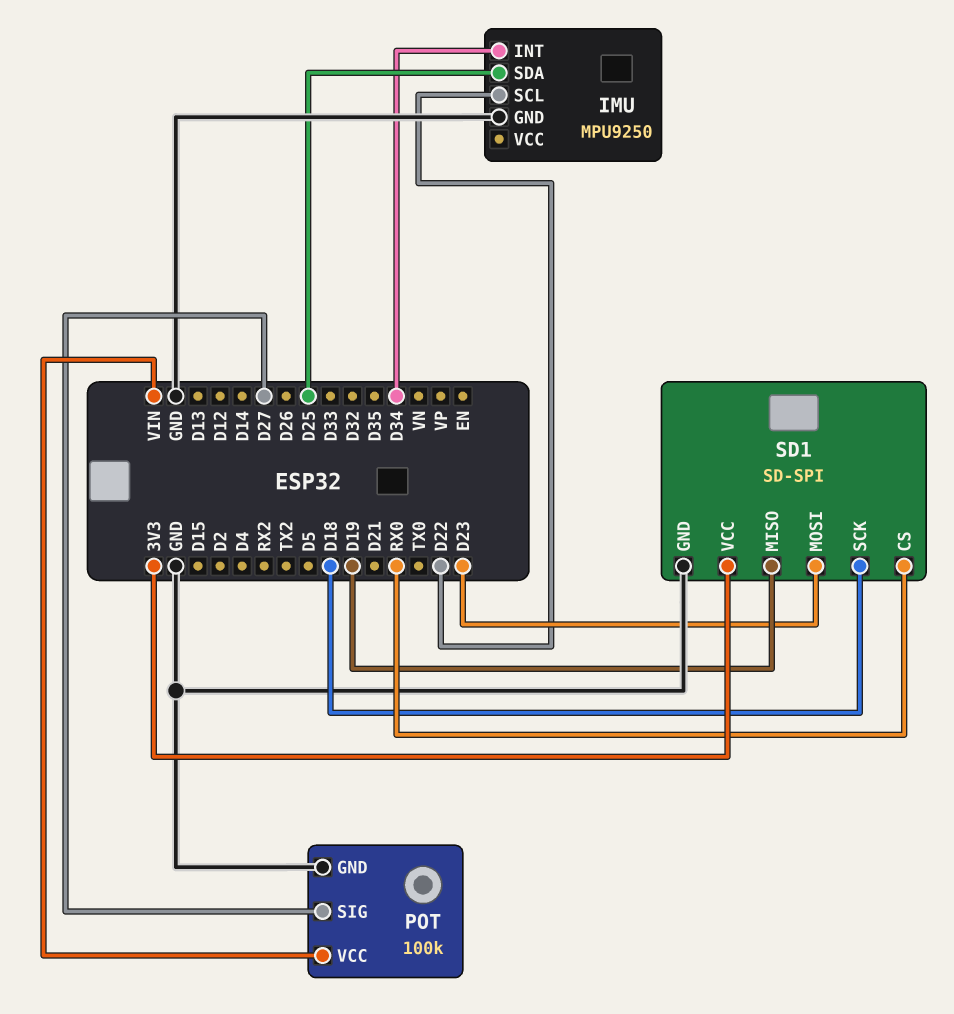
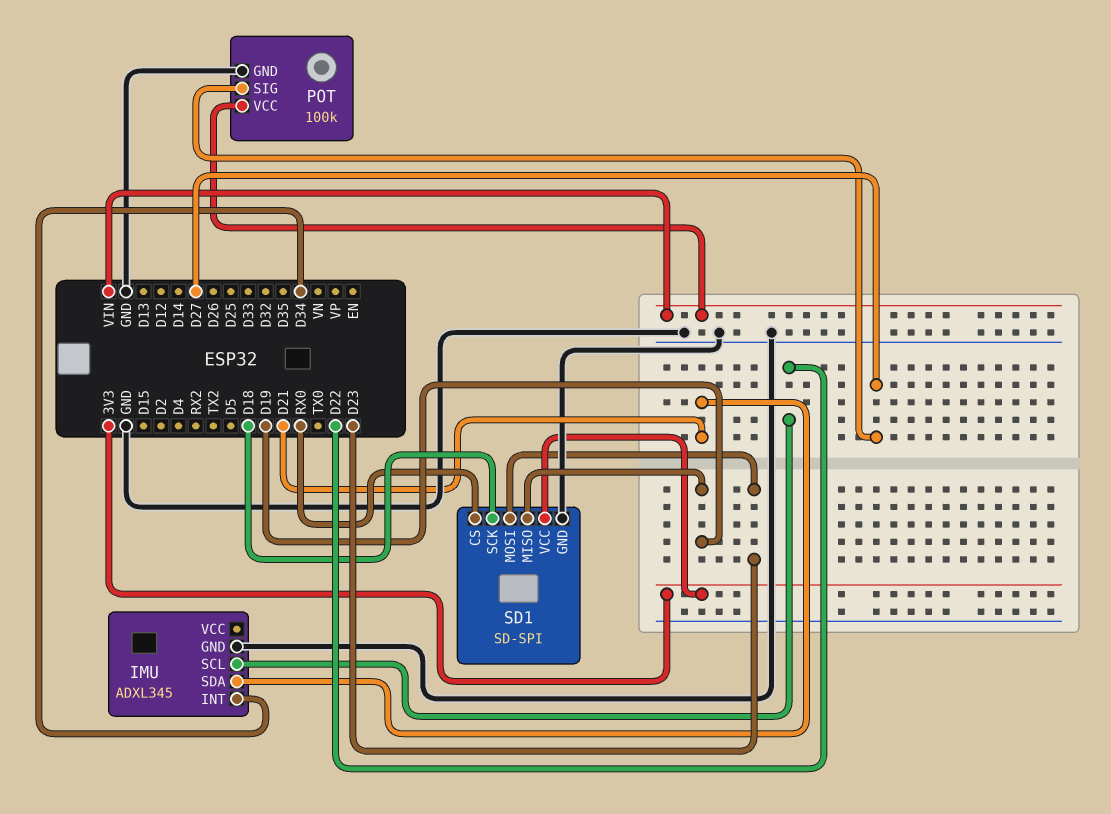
IMU: MPU9250 -> ADXL345
IMU pin SDA: D25 -> D21

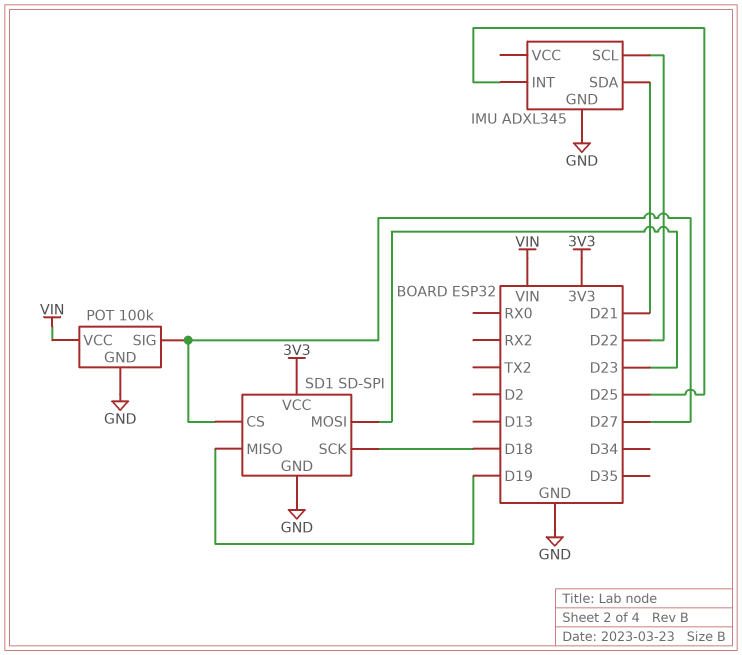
IMU pin INT: D34 -> D25
SD1 pin CS: RX0 -> D27

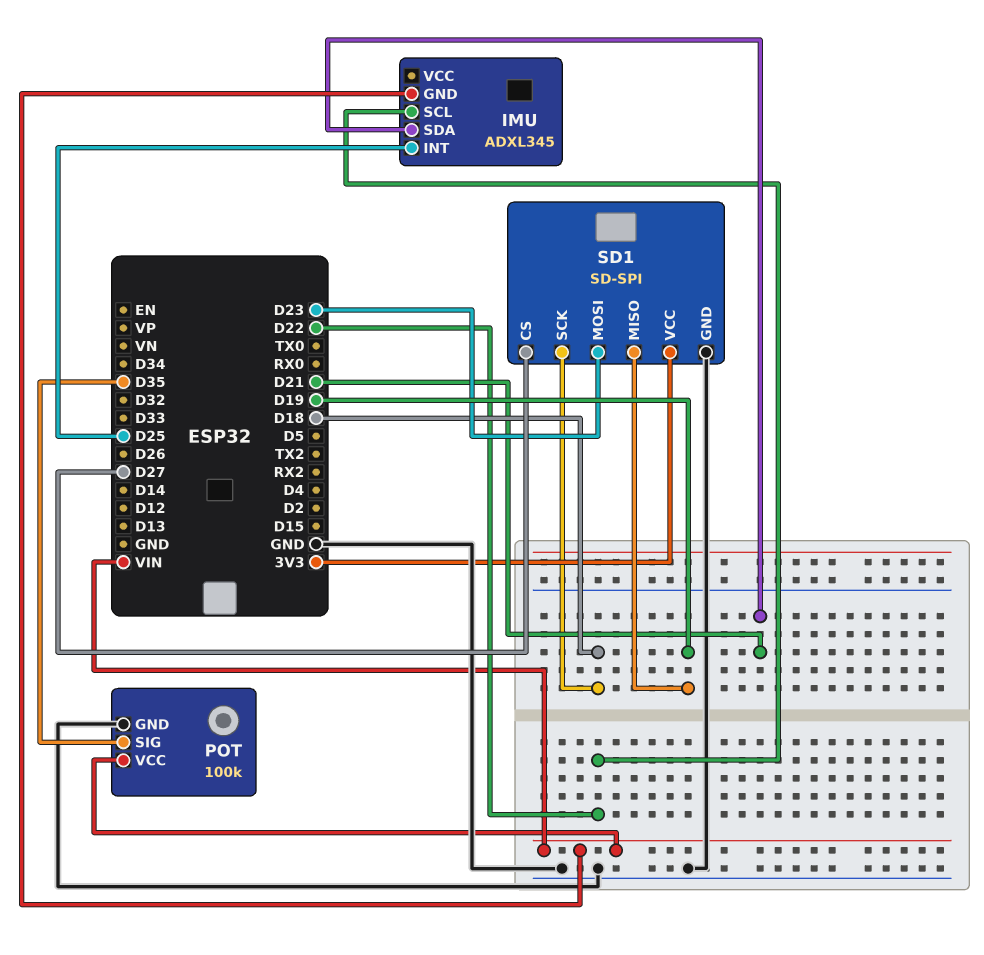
IMU pin GND: GND -> VIN
POT pin SIG: D27 -> D35

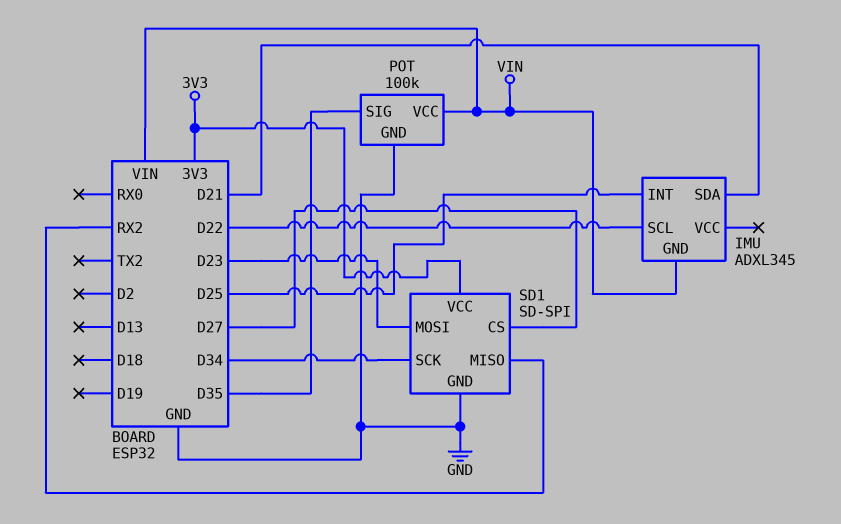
SD1 pin MISO: D19 -> RX2
SD1 pin SCK: D18 -> D34

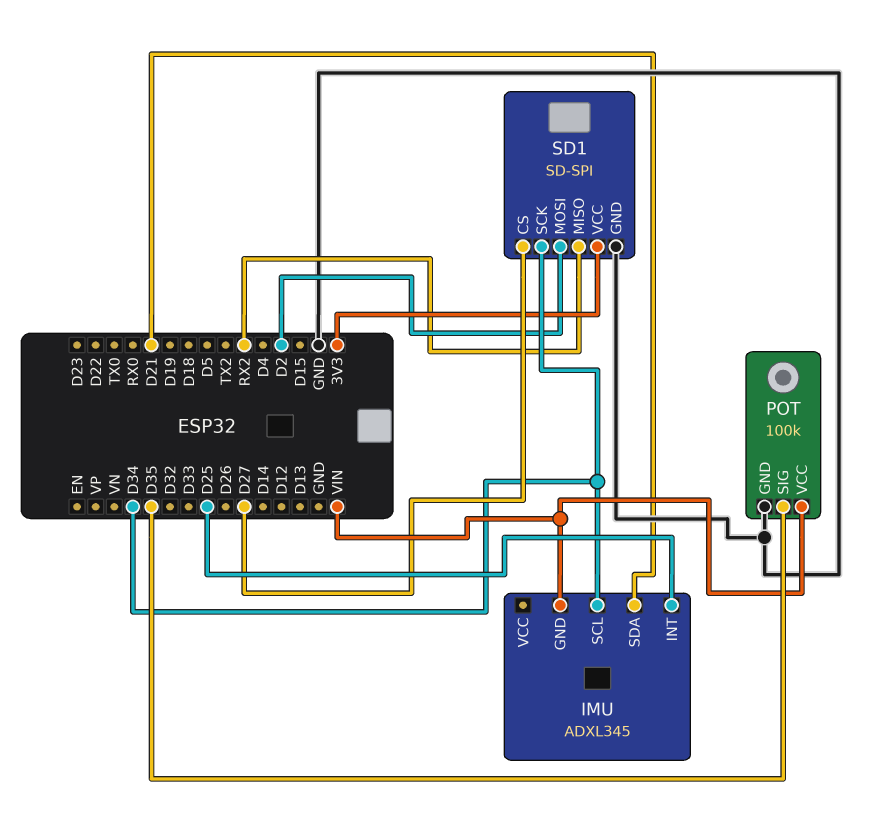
IMU pin SCL: D22 -> D34
SD1 pin MOSI: D23 -> D2

